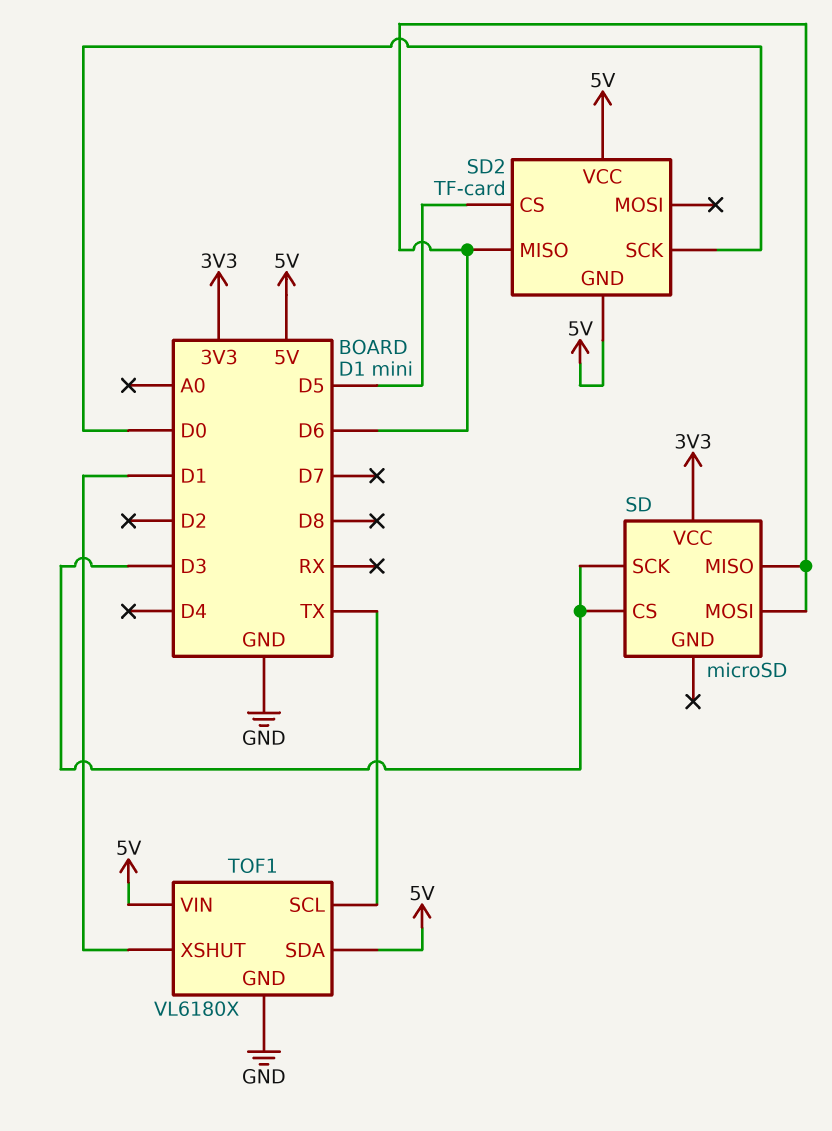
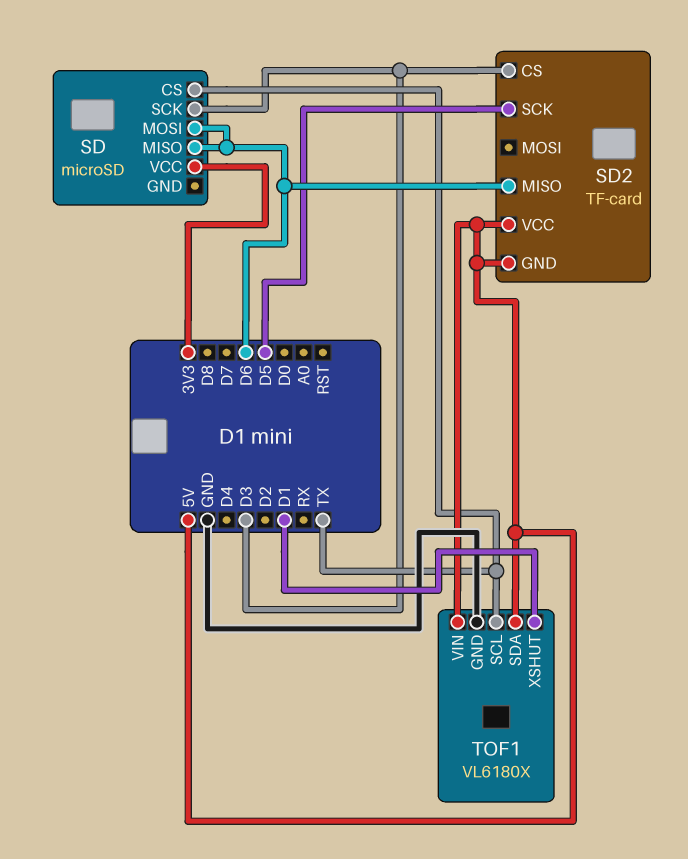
SD pin CS: D3 -> TX
SD2 pin CS: D5 -> D3
SD2 pin SCK: D0 -> D5

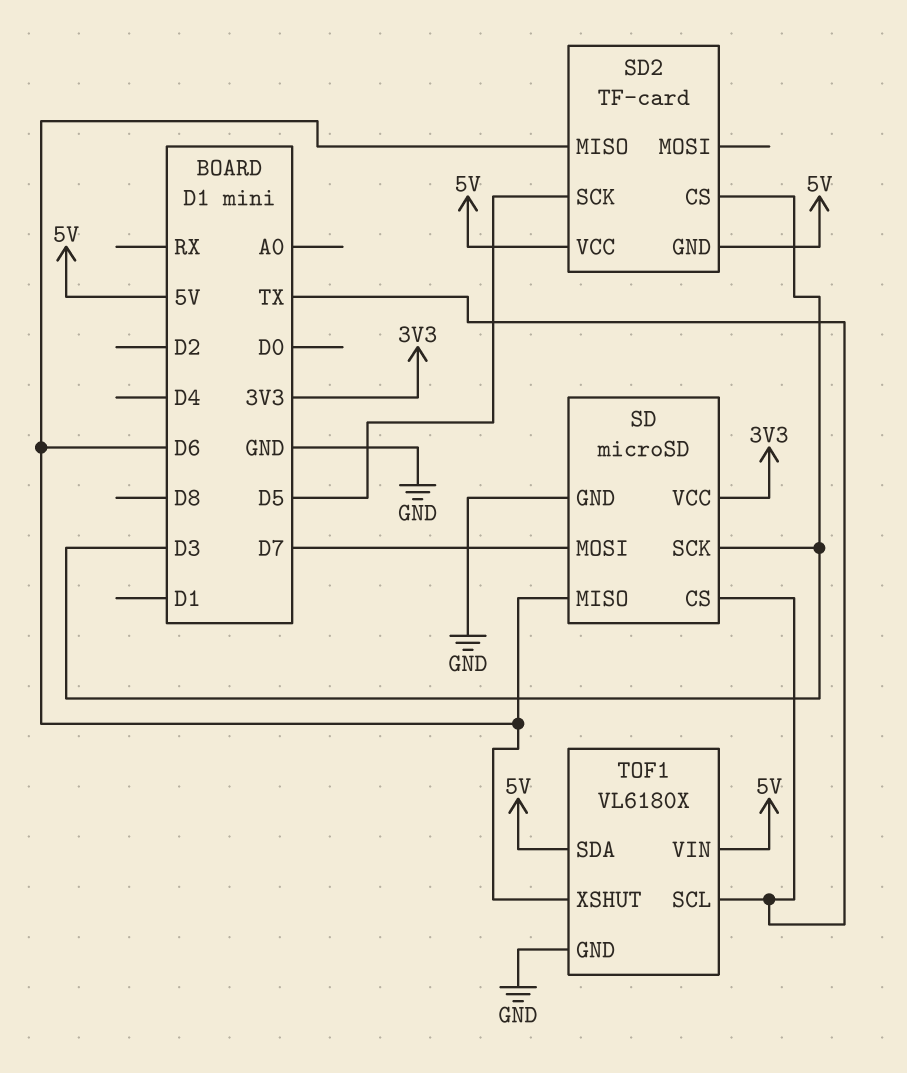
SD pin GND: none -> GND
SD pin MOSI: D6 -> D7
TOF1 pin XSHUT: D1 -> D6

